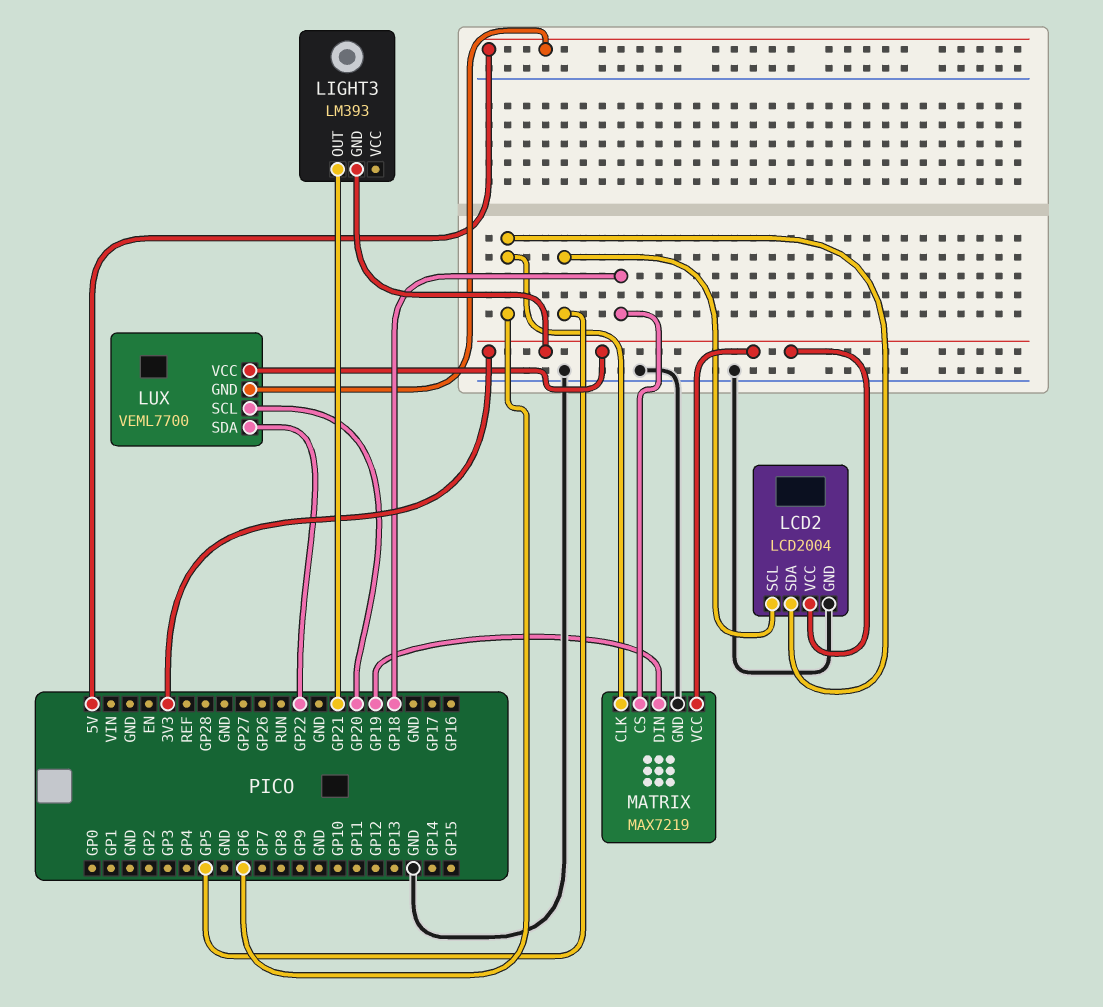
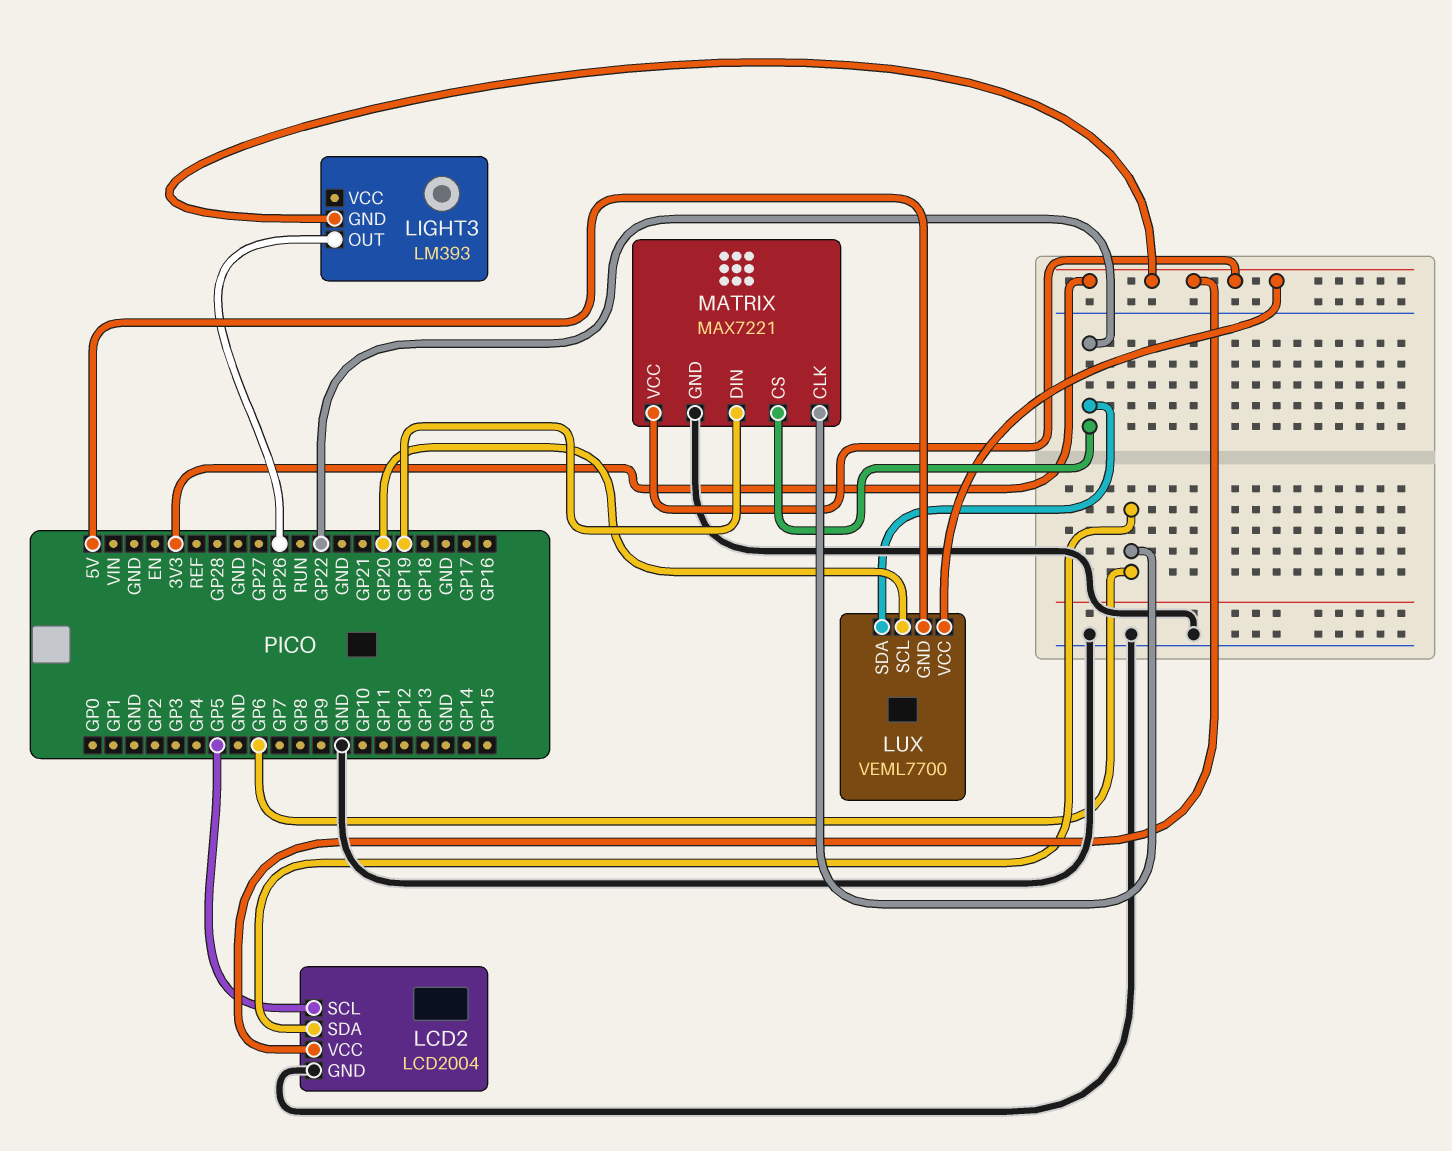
LIGHT3 pin OUT: GP21 -> GP26
MATRIX: MAX7219 -> MAX7221
MATRIX pin CS: GP18 -> GP22

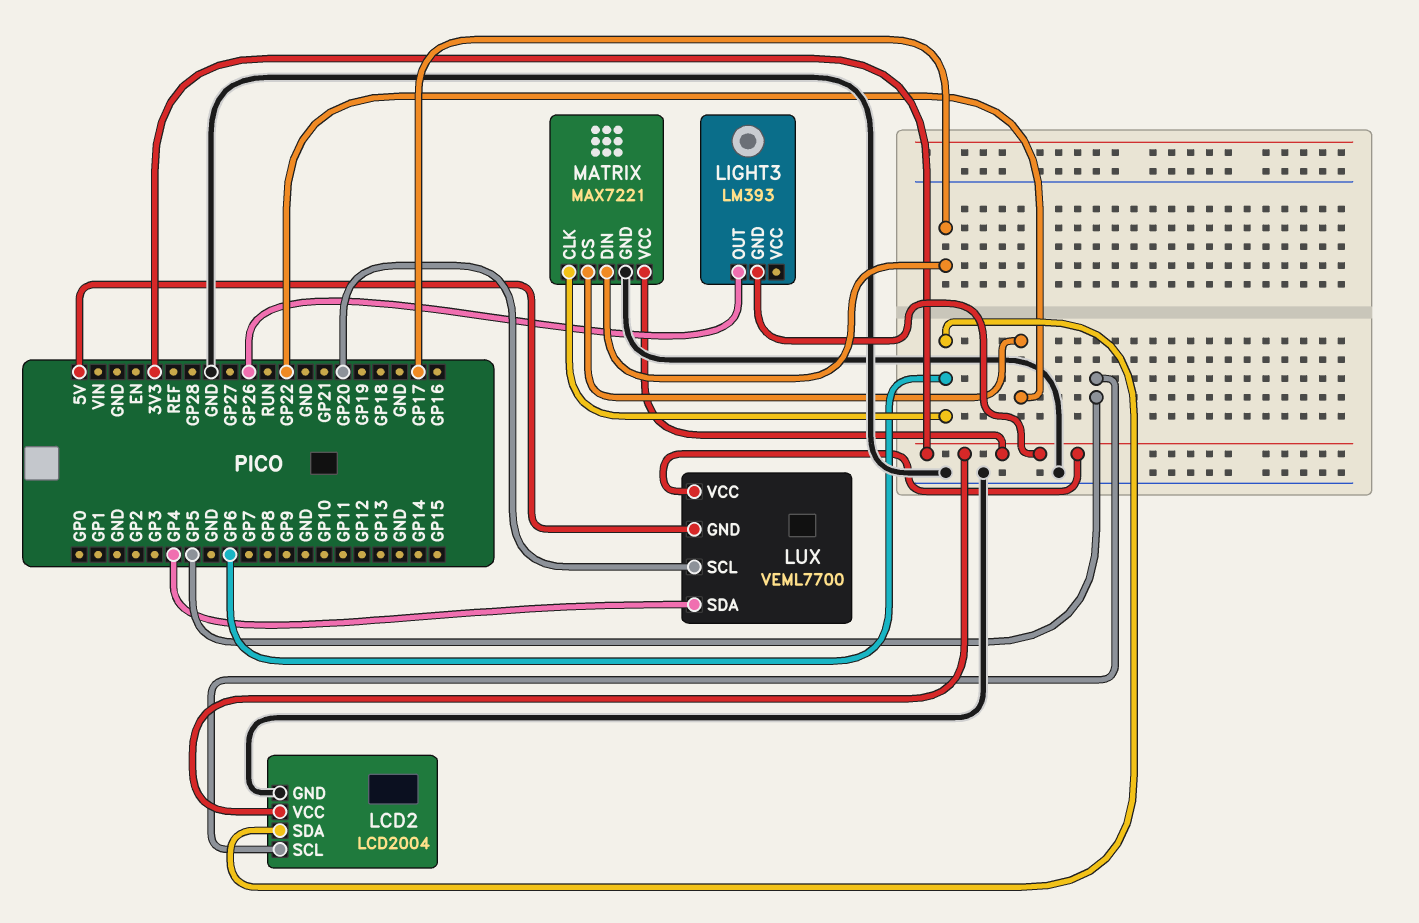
LUX pin SDA: GP22 -> GP4
MATRIX pin DIN: GP19 -> GP17

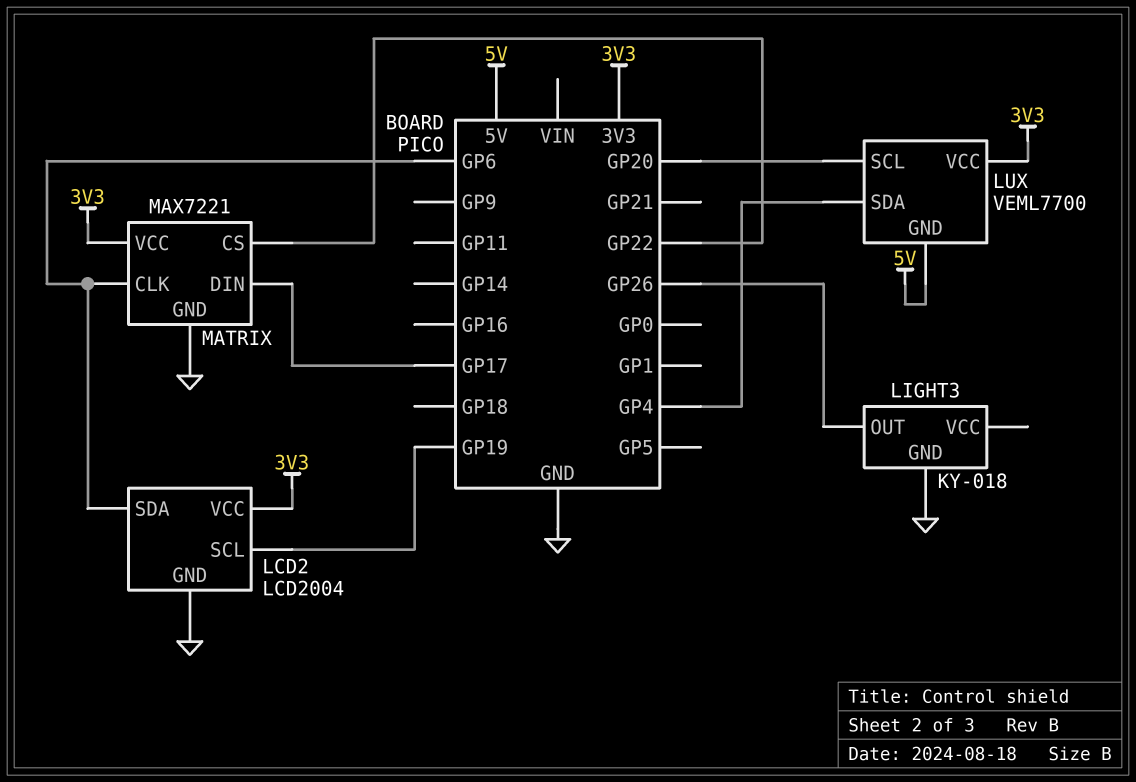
LCD2 pin SCL: GP5 -> GP19
LIGHT3: LM393 -> KY-018
LIGHT3 pin GND: 3V3 -> GND

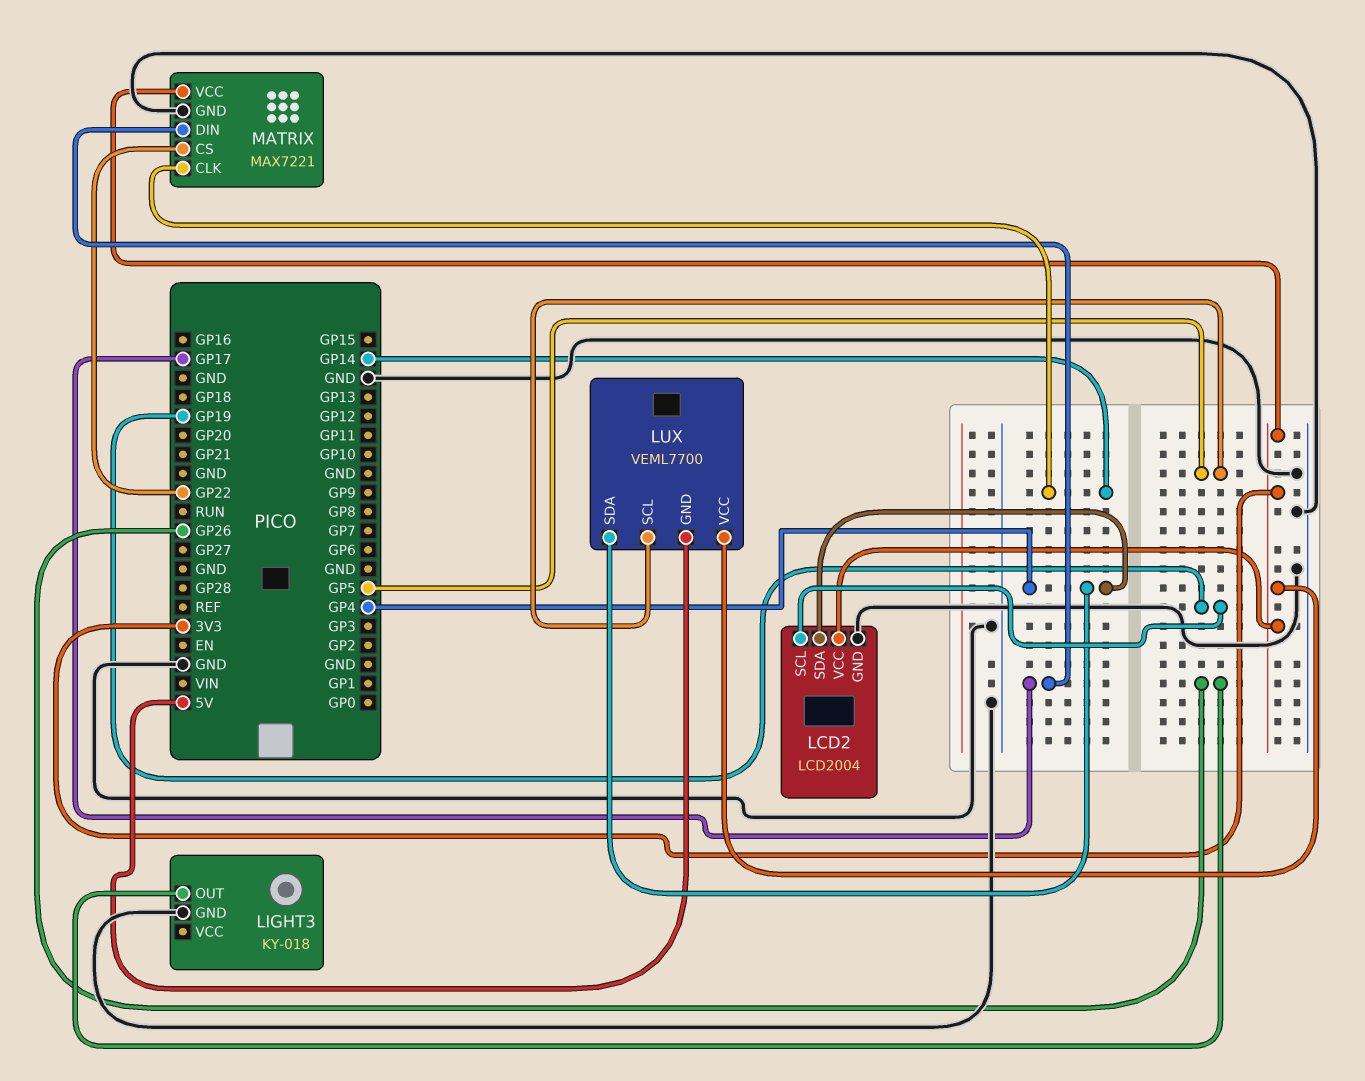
LCD2 pin SDA: GP6 -> GP4
LUX pin SCL: GP20 -> GP5
MATRIX pin CLK: GP6 -> GP14

